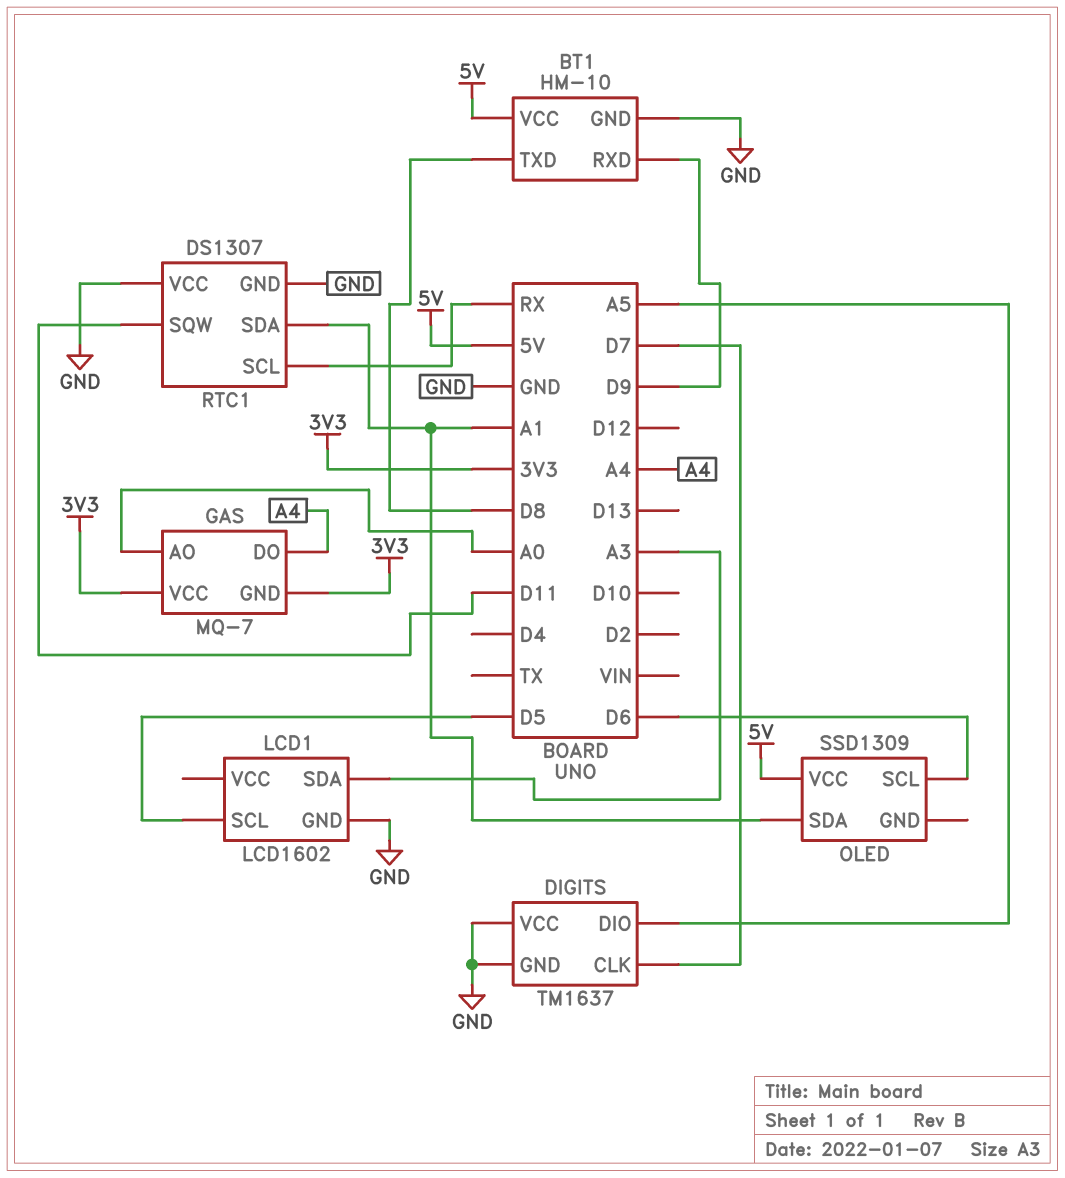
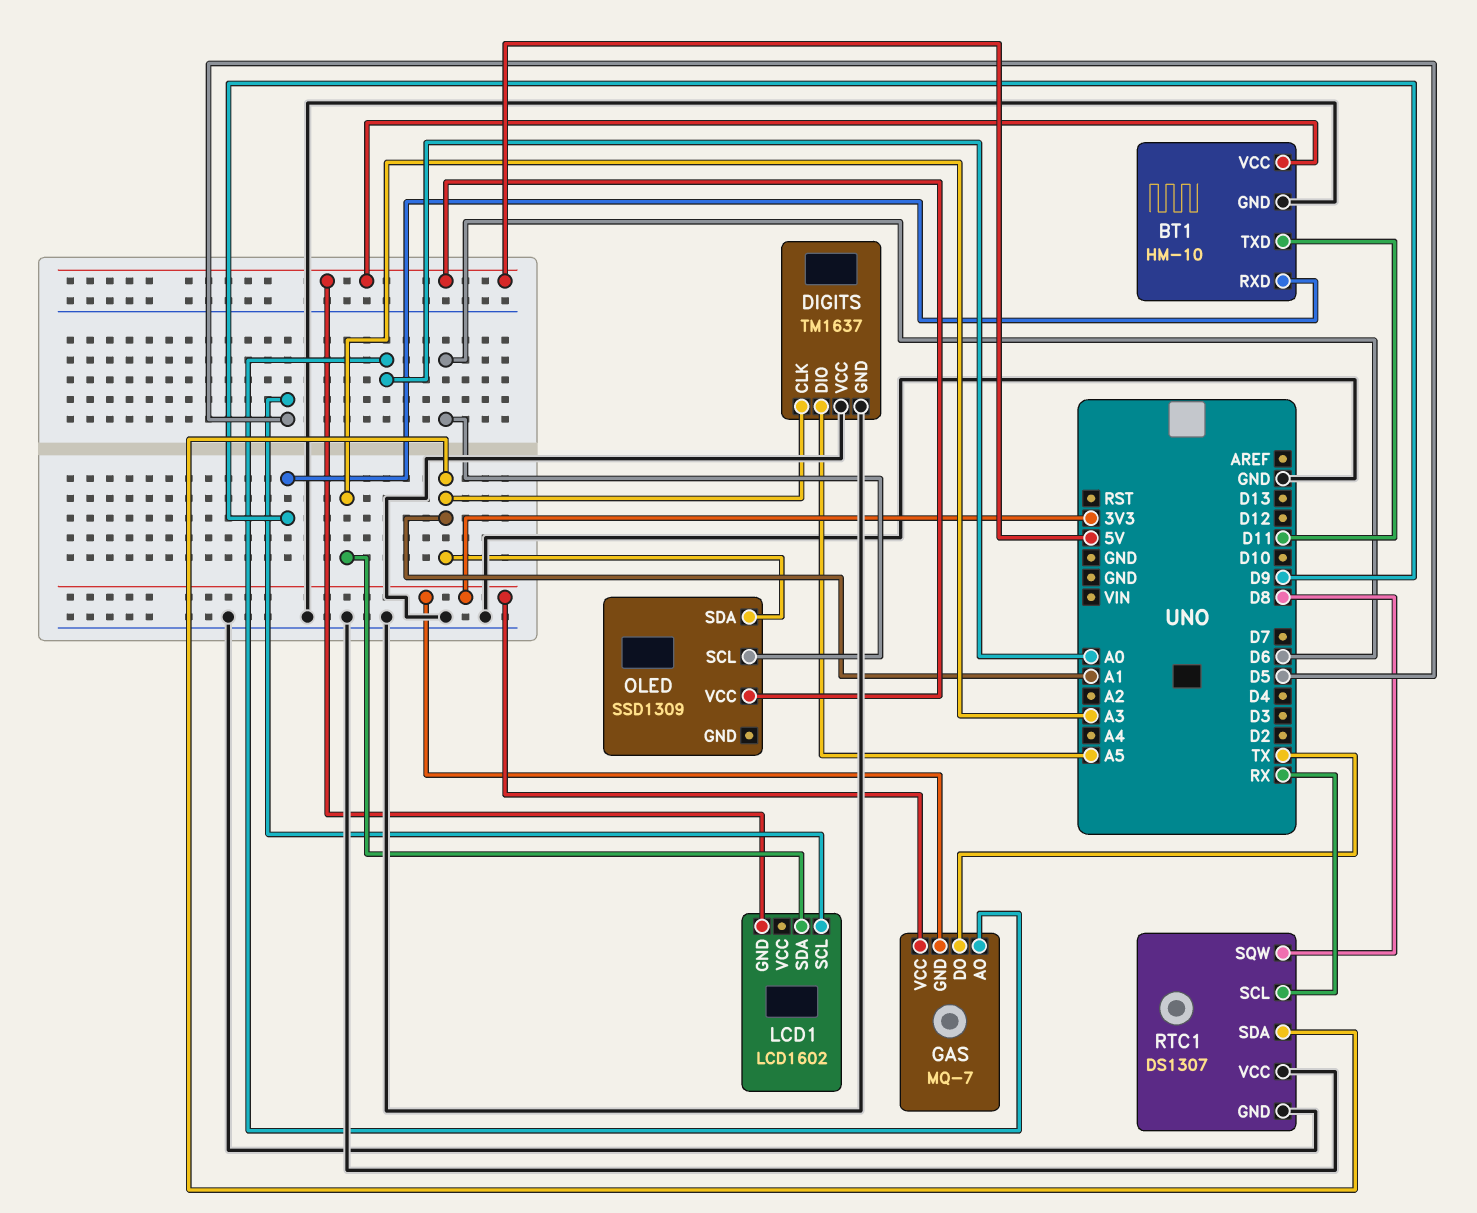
BT1 pin TXD: D8 -> D11
DIGITS pin CLK: D7 -> A1
GAS pin DO: A4 -> TX
LCD1 pin GND: GND -> 5V
RTC1 pin SQW: D11 -> D8

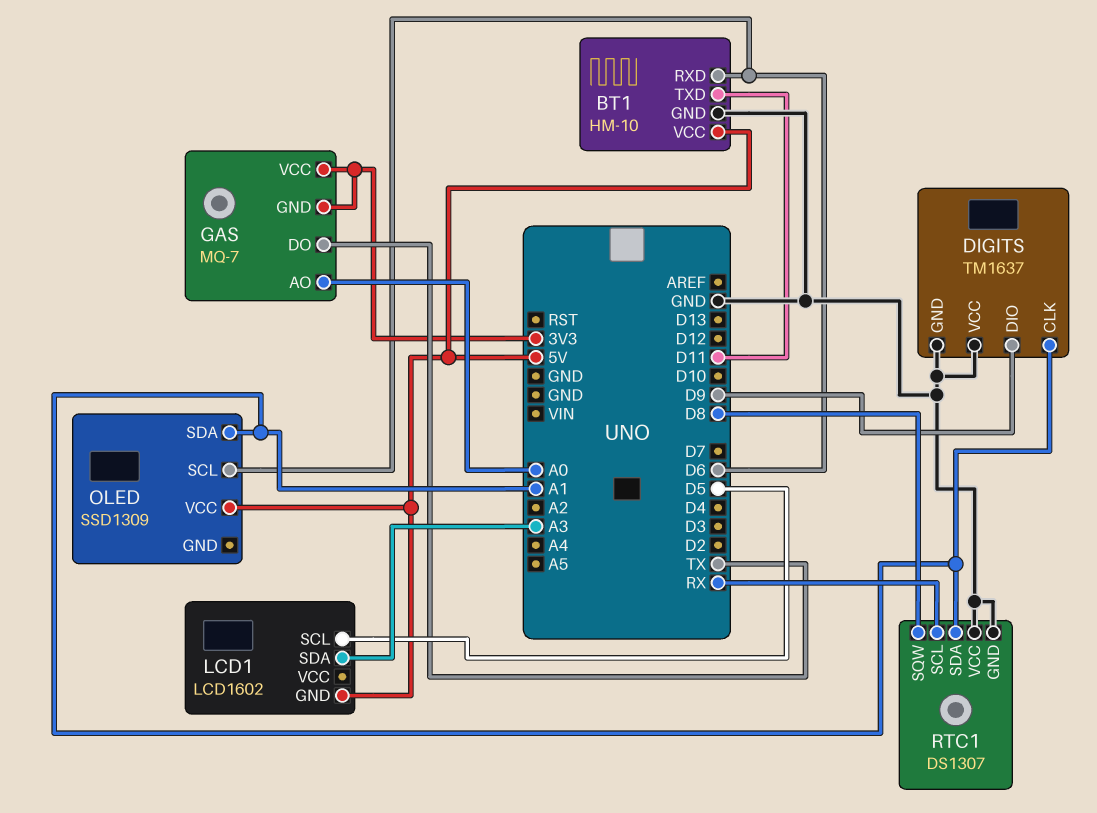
BT1 pin RXD: D9 -> D6
DIGITS pin DIO: A5 -> D9

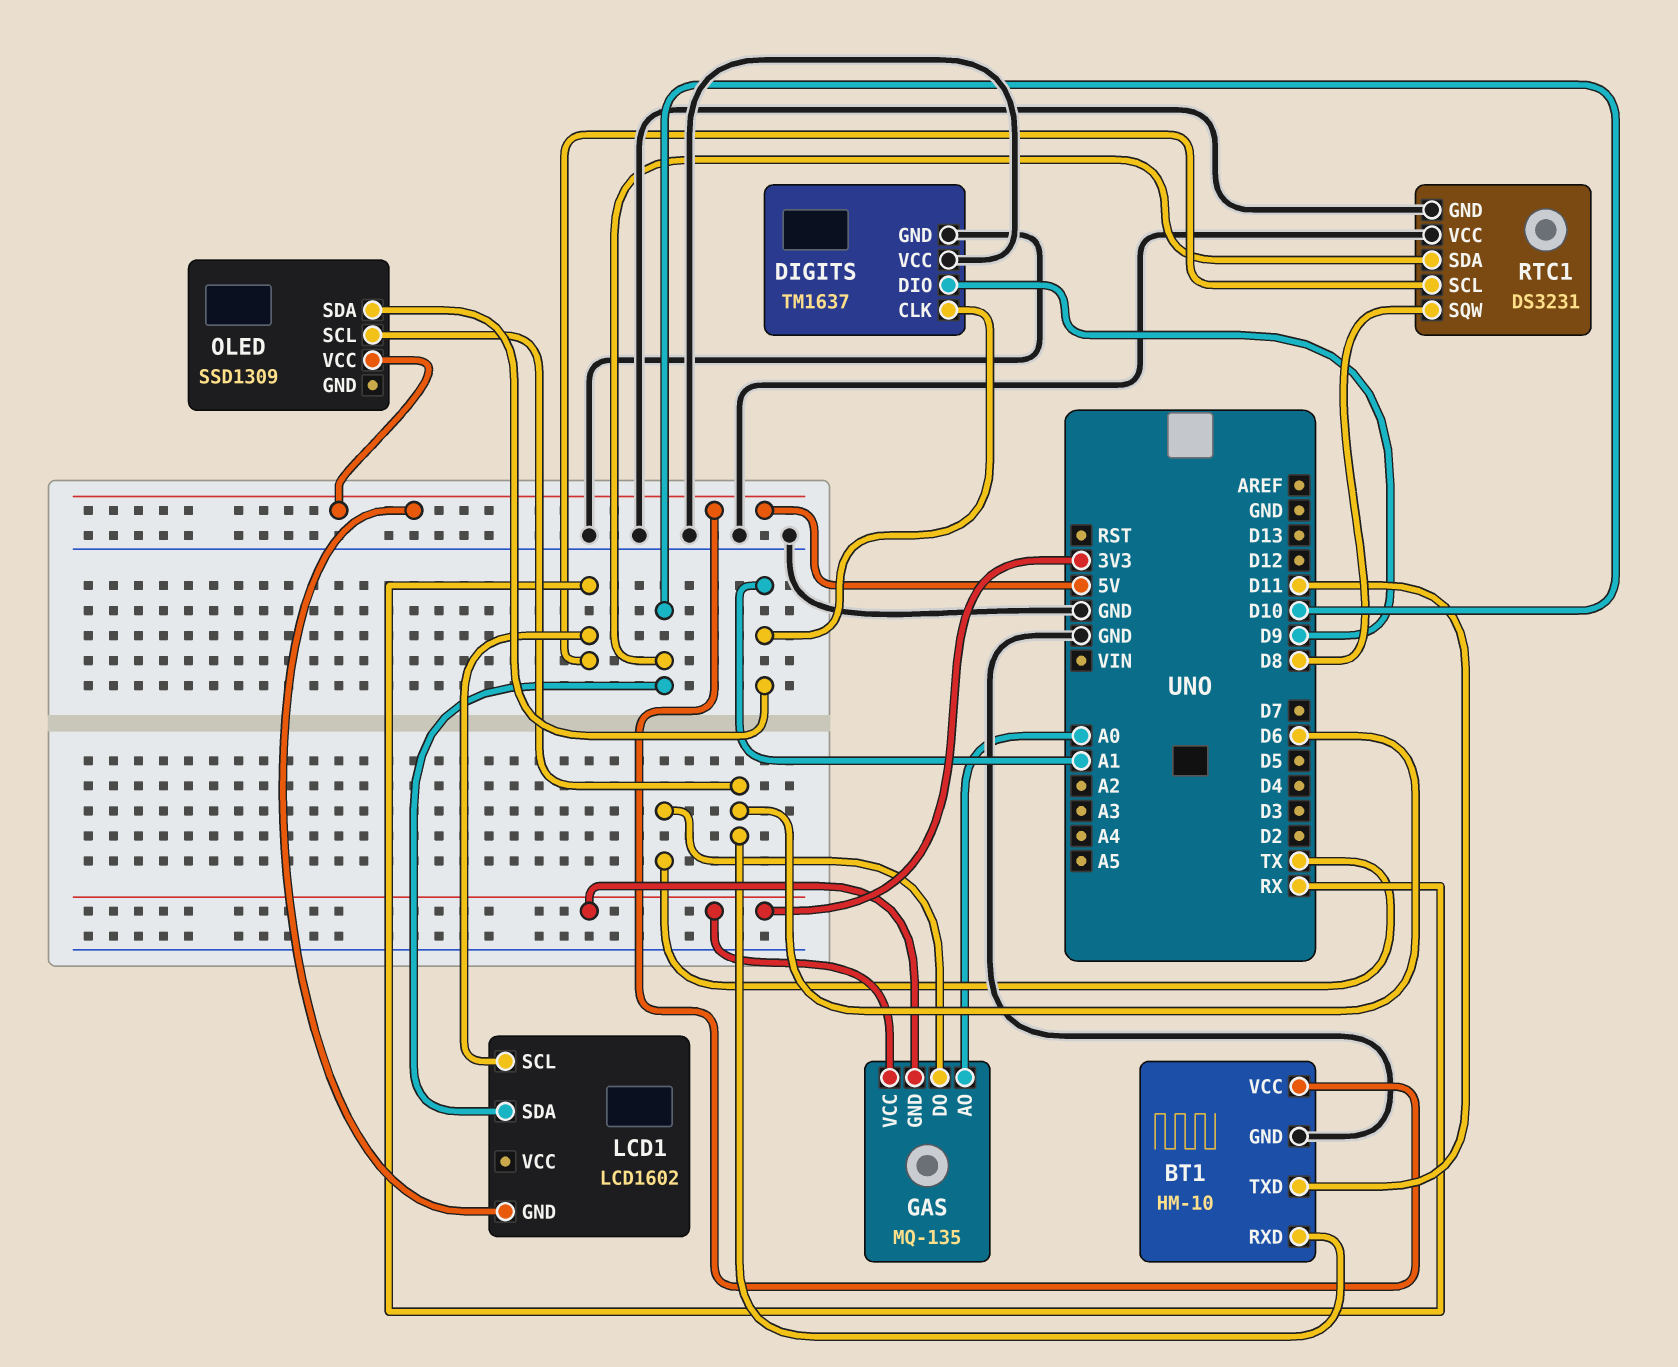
GAS: MQ-7 -> MQ-135
LCD1 pin SCL: D5 -> RX
LCD1 pin SDA: A3 -> D10
RTC1: DS1307 -> DS3231
RTC1 pin SDA: A1 -> D10

